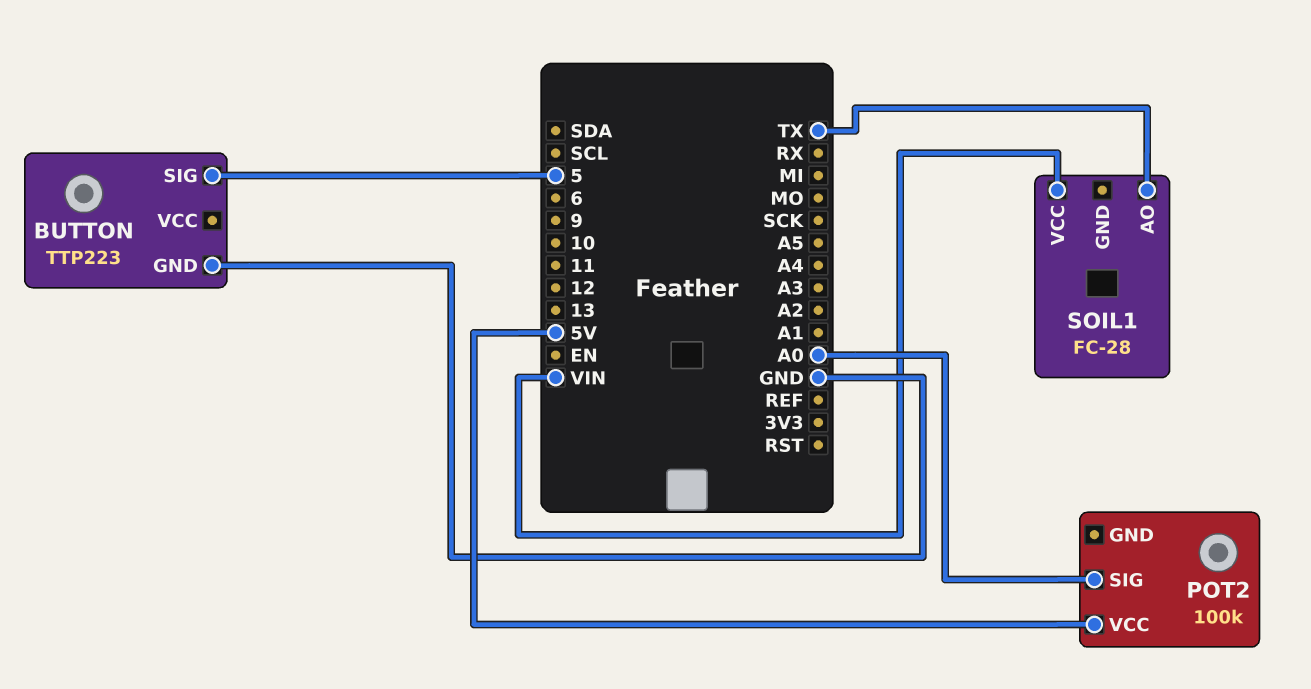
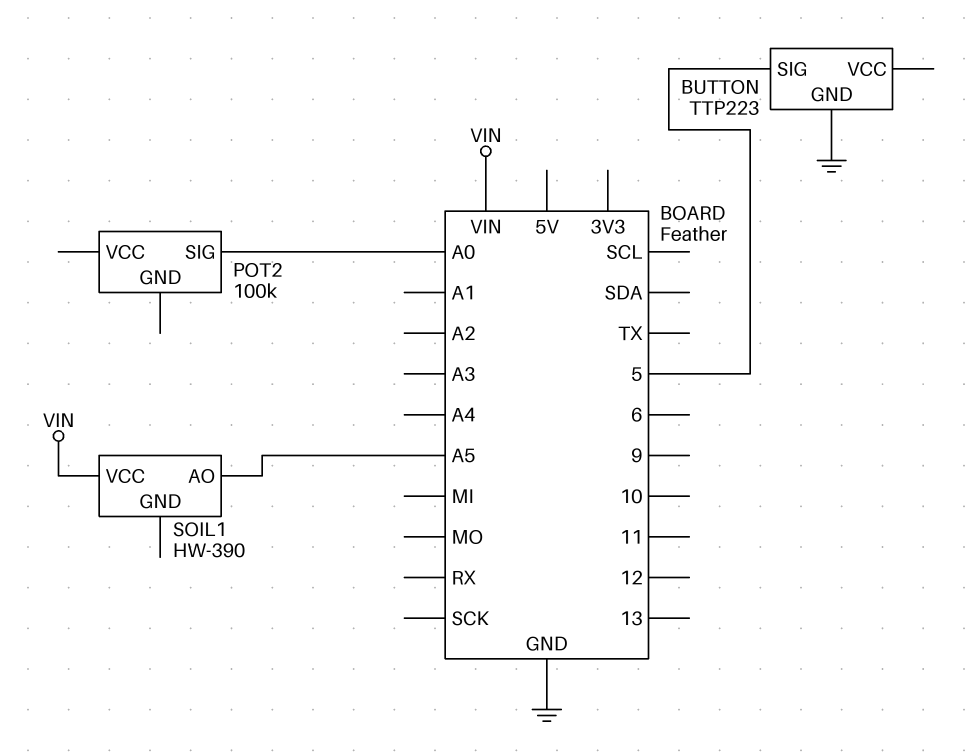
POT2 pin VCC: 5V -> none
SOIL1: FC-28 -> HW-390
SOIL1 pin AO: TX -> A5

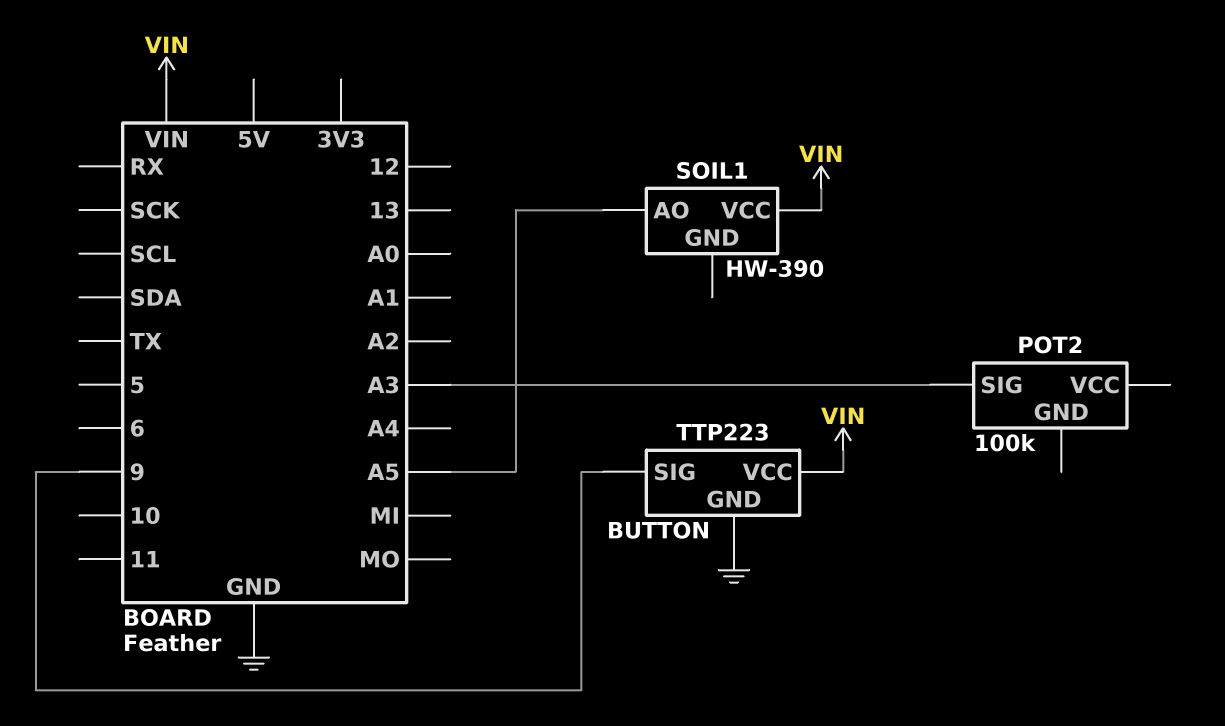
BUTTON pin SIG: 5 -> 9
BUTTON pin VCC: none -> VIN
POT2 pin SIG: A0 -> A3

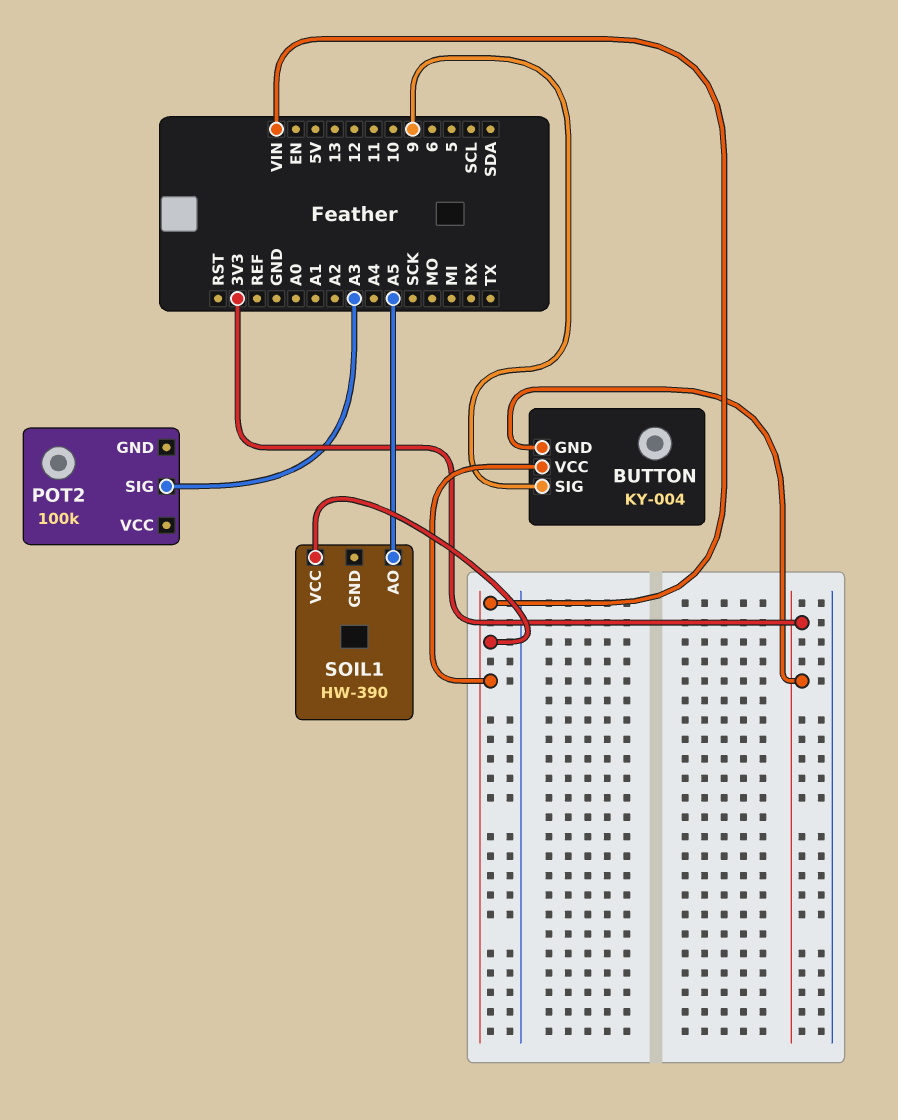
BUTTON: TTP223 -> KY-004
BUTTON pin GND: GND -> 3V3

